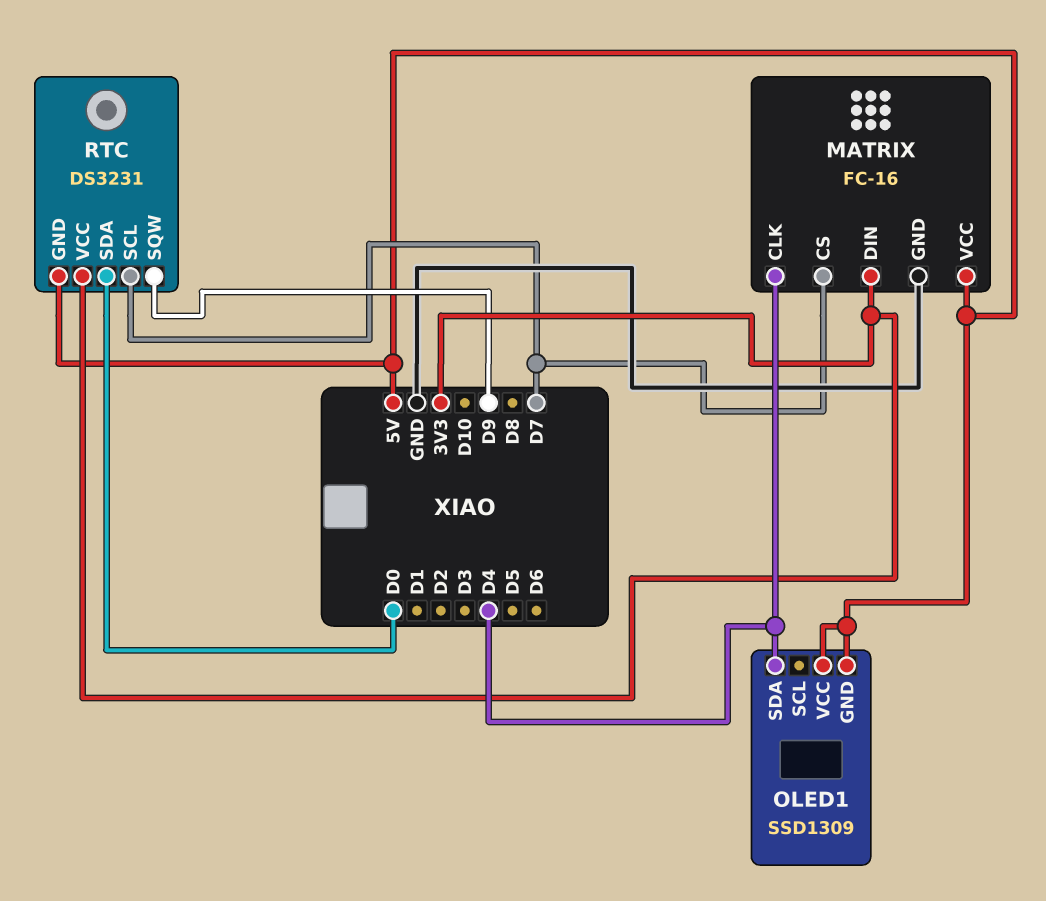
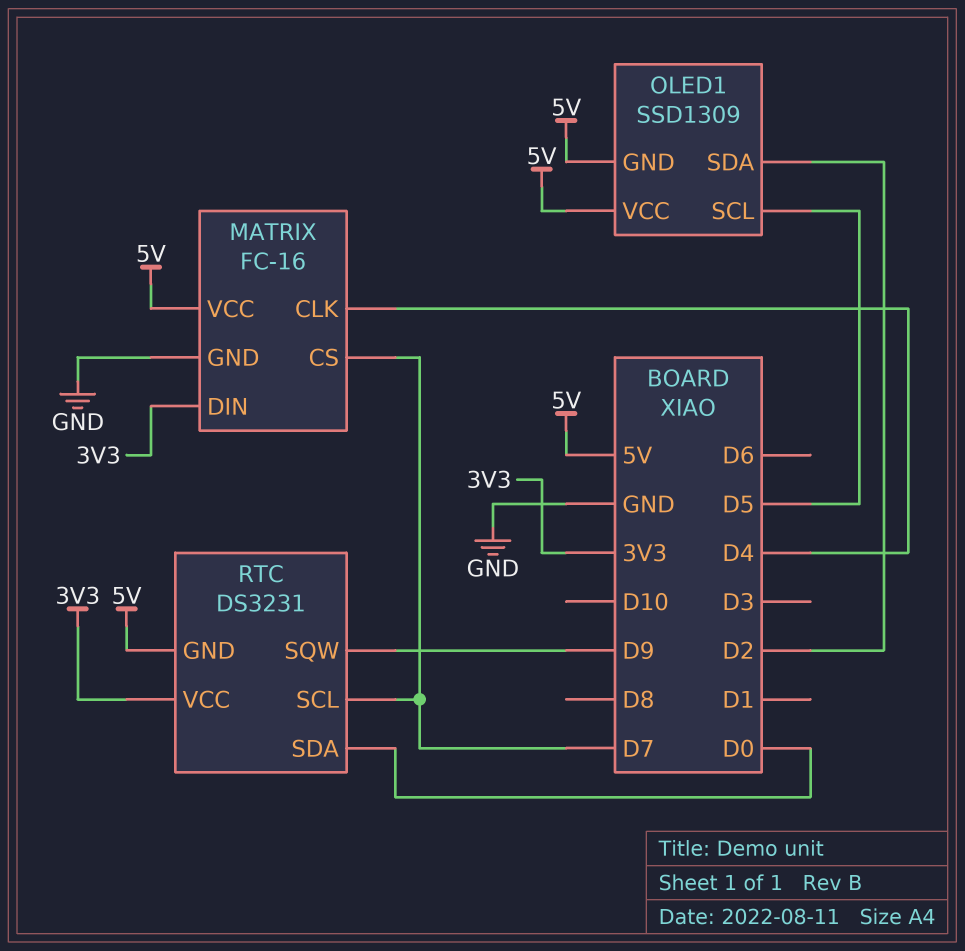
OLED1 pin SCL: none -> D5
OLED1 pin SDA: D4 -> D2

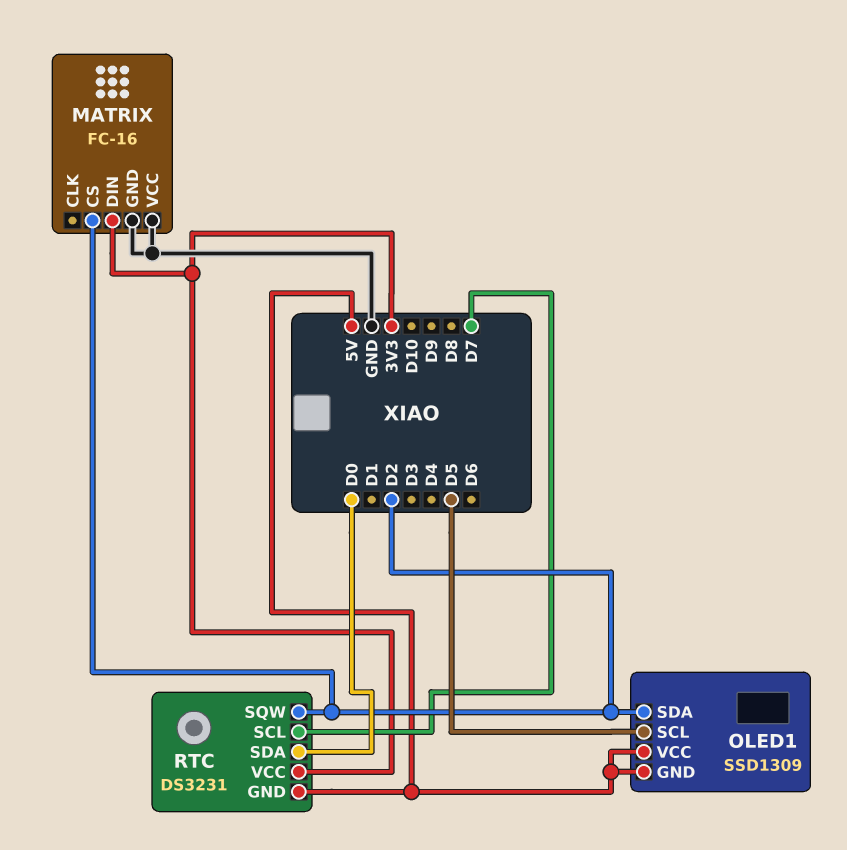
MATRIX pin CLK: D4 -> none
MATRIX pin CS: D7 -> D2
MATRIX pin VCC: 5V -> GND
RTC pin SQW: D9 -> D2

